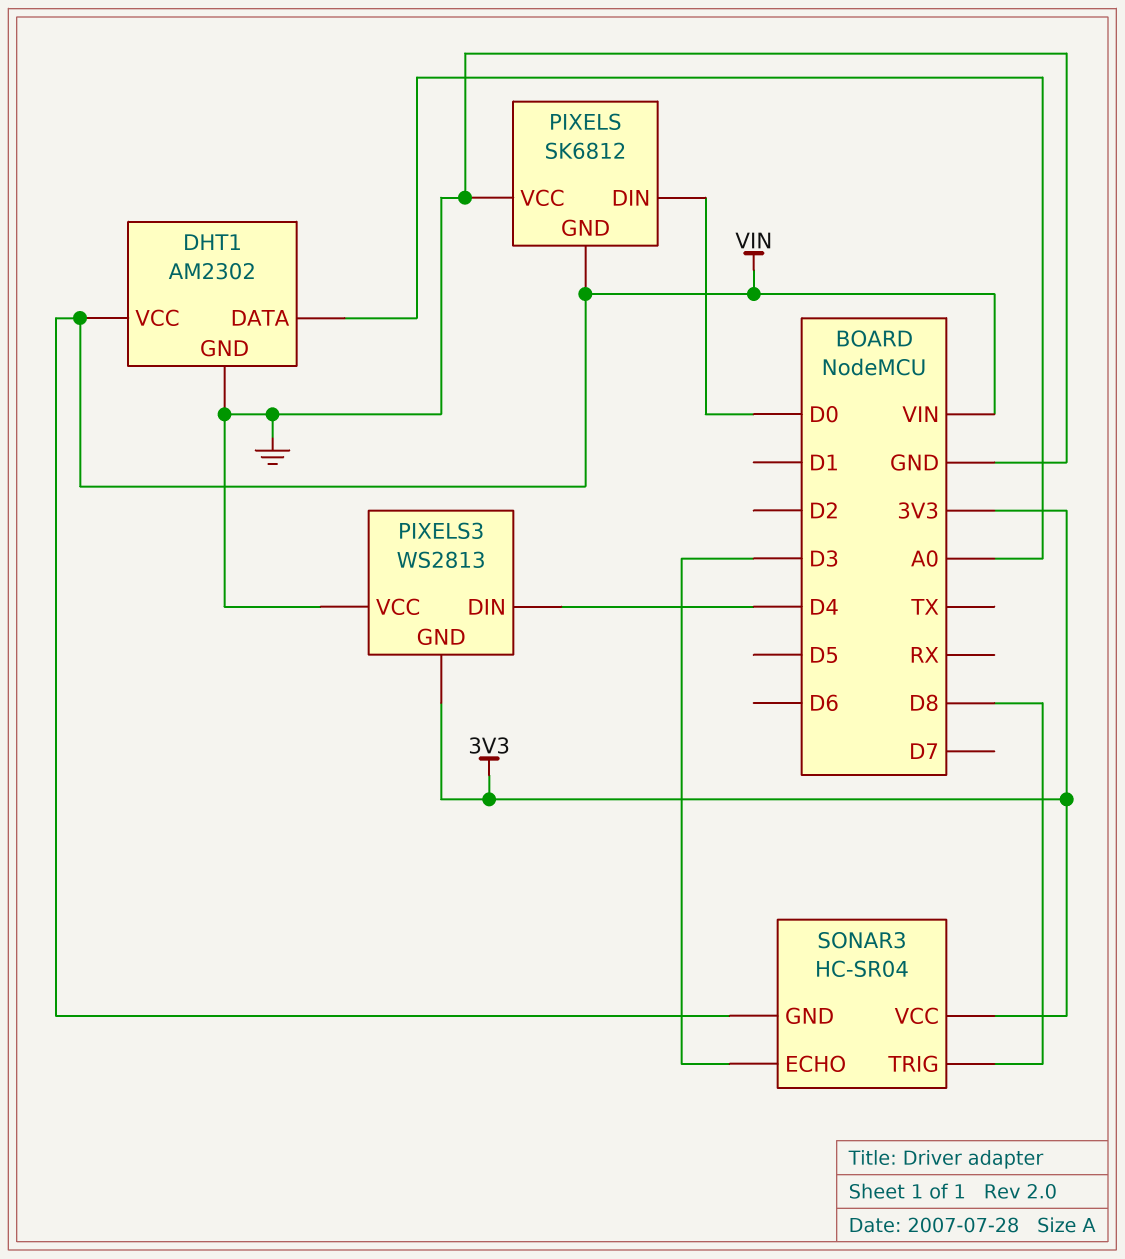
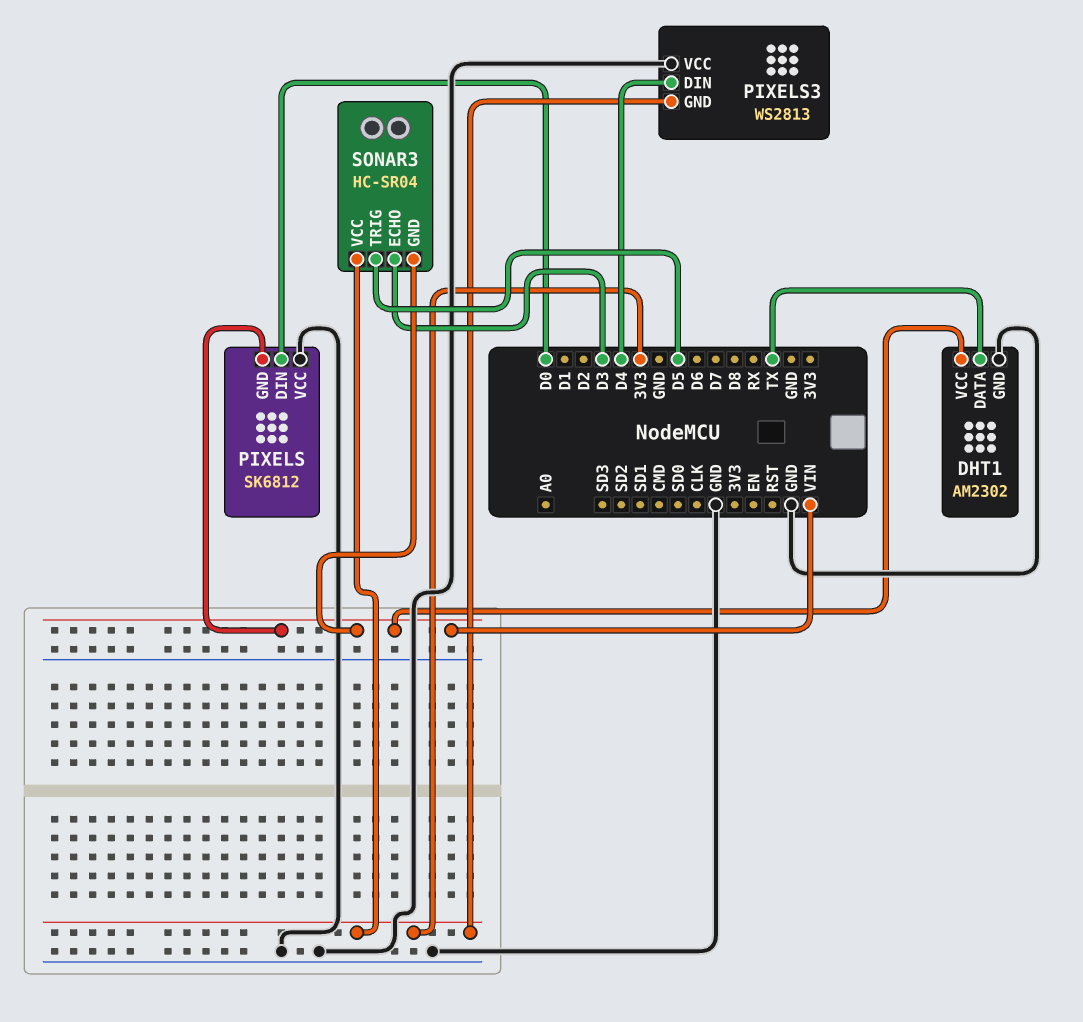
DHT1 pin DATA: A0 -> TX
SONAR3 pin TRIG: D8 -> D5

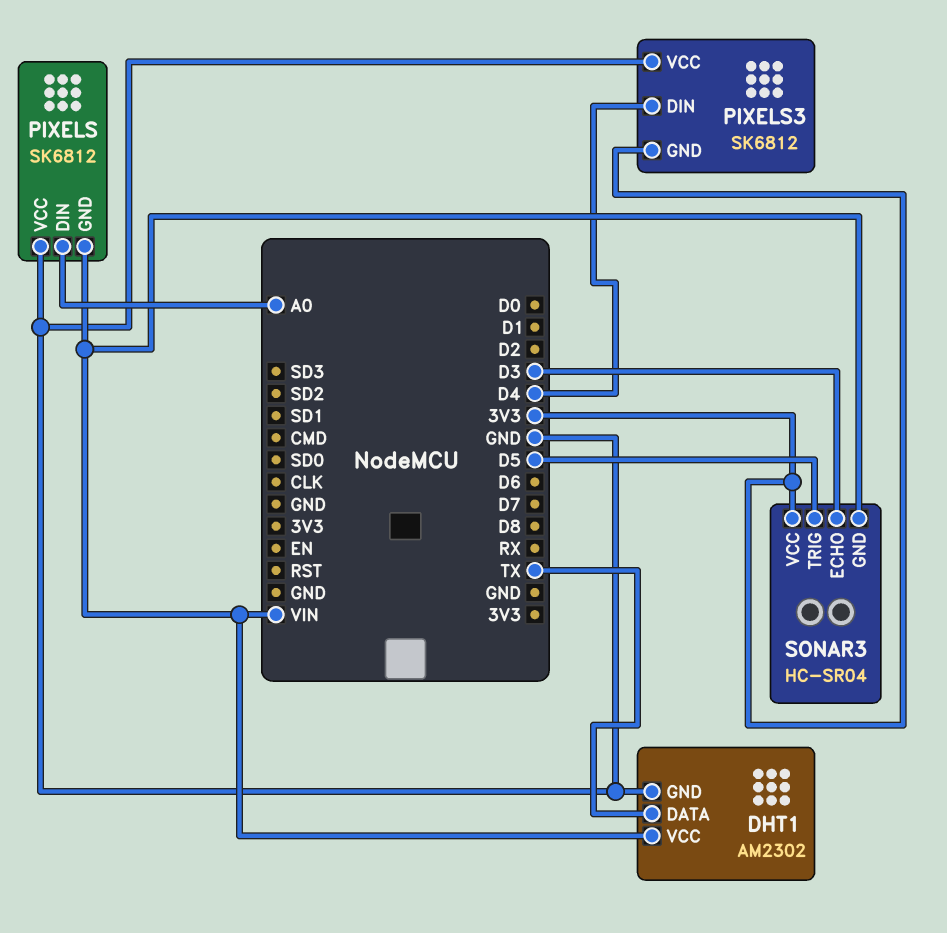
PIXELS pin DIN: D0 -> A0
PIXELS3: WS2813 -> SK6812

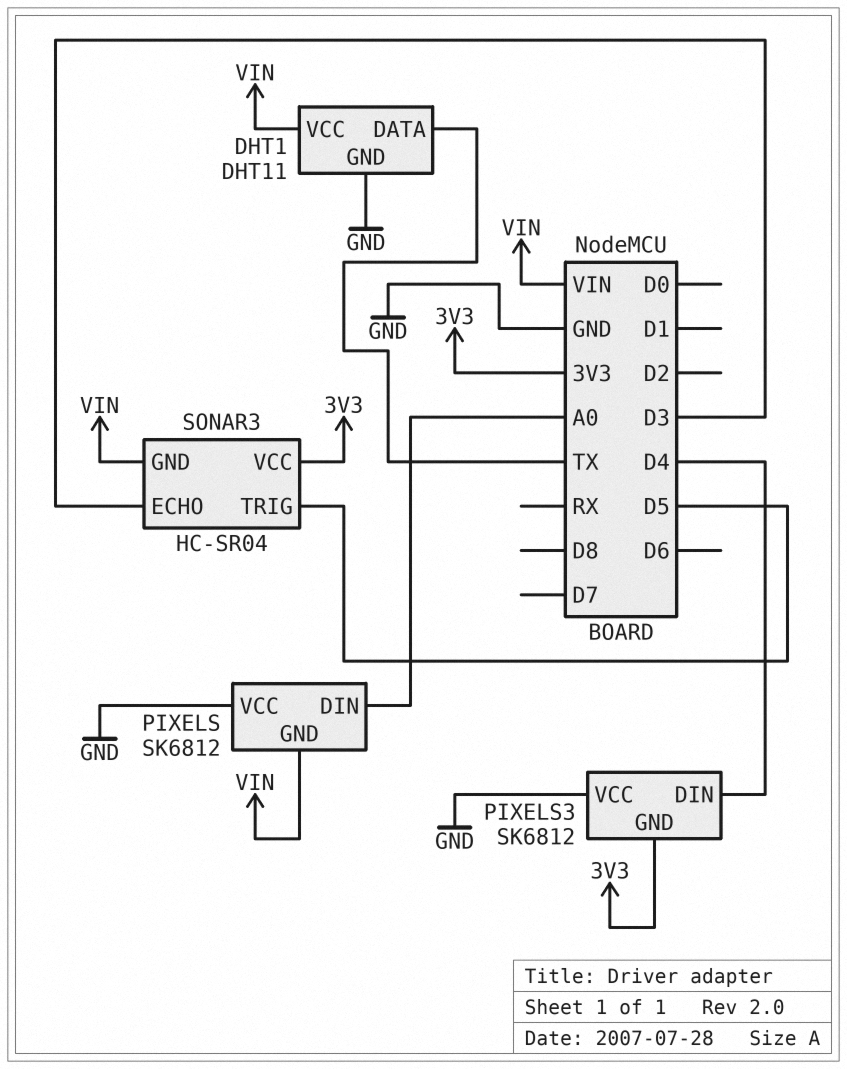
DHT1: AM2302 -> DHT11

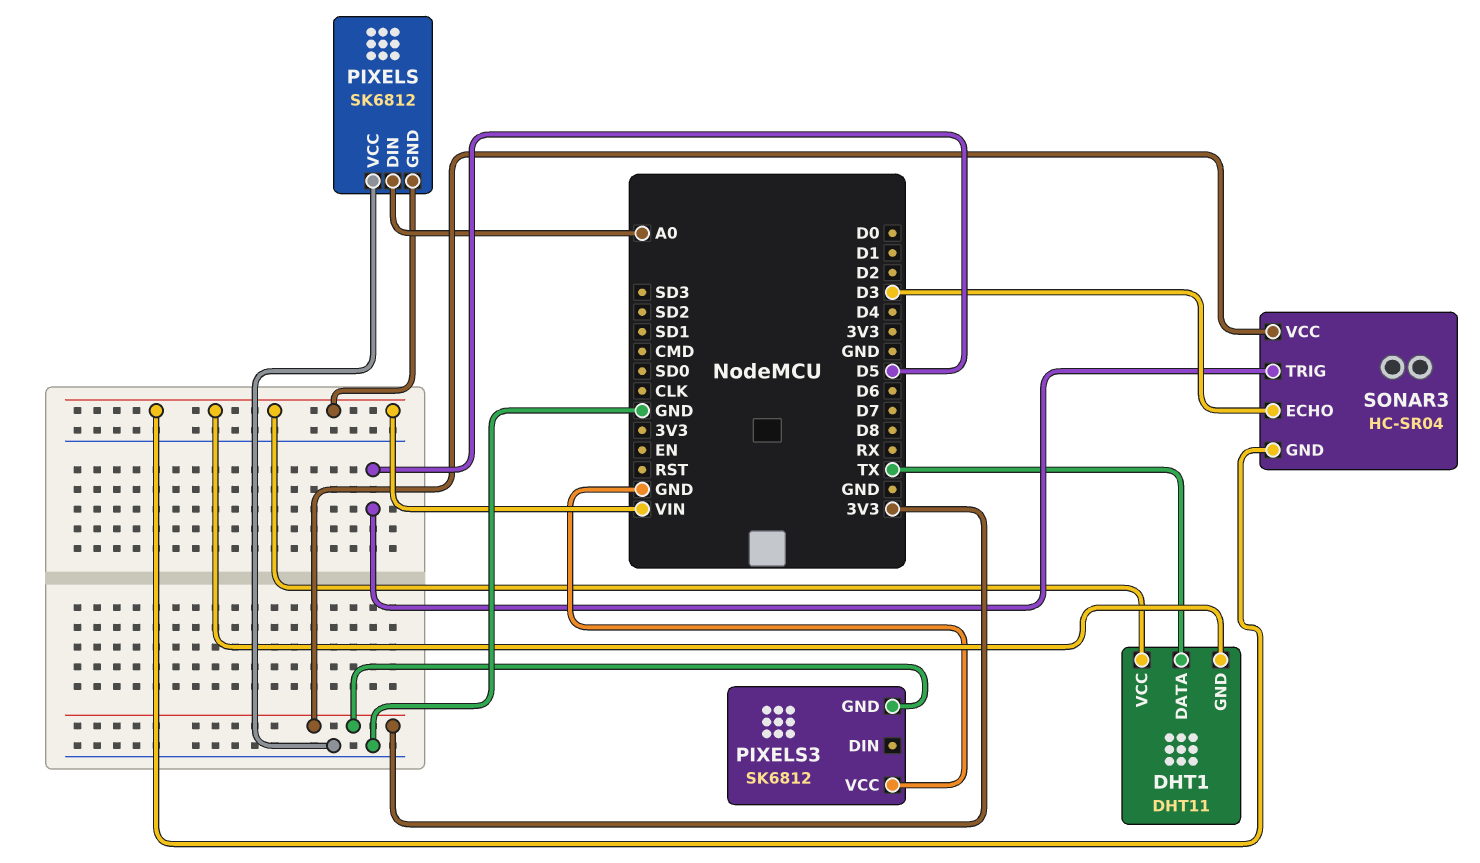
DHT1 pin GND: GND -> VIN
PIXELS3 pin DIN: D4 -> none

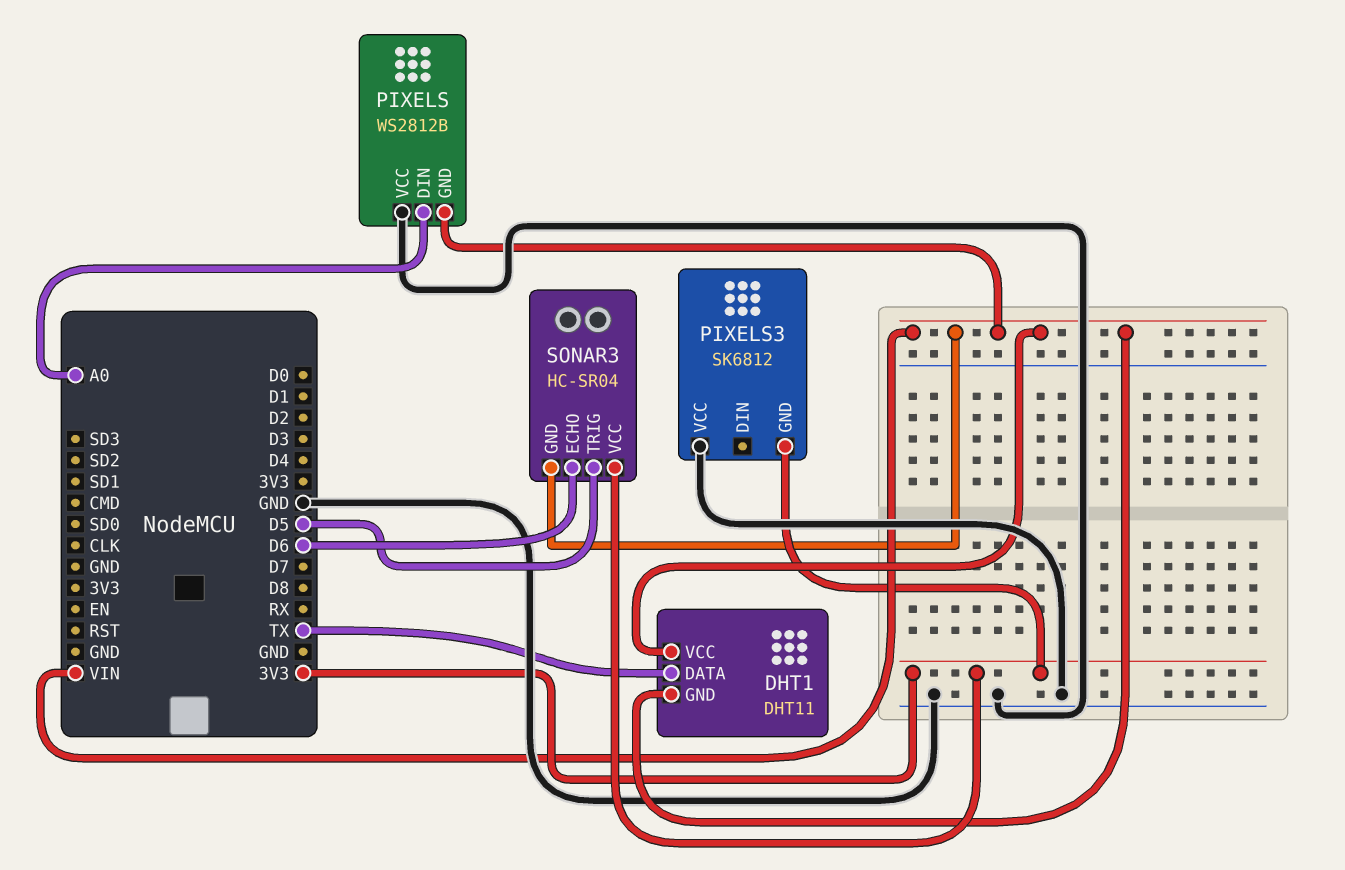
PIXELS: SK6812 -> WS2812B
SONAR3 pin ECHO: D3 -> D6

